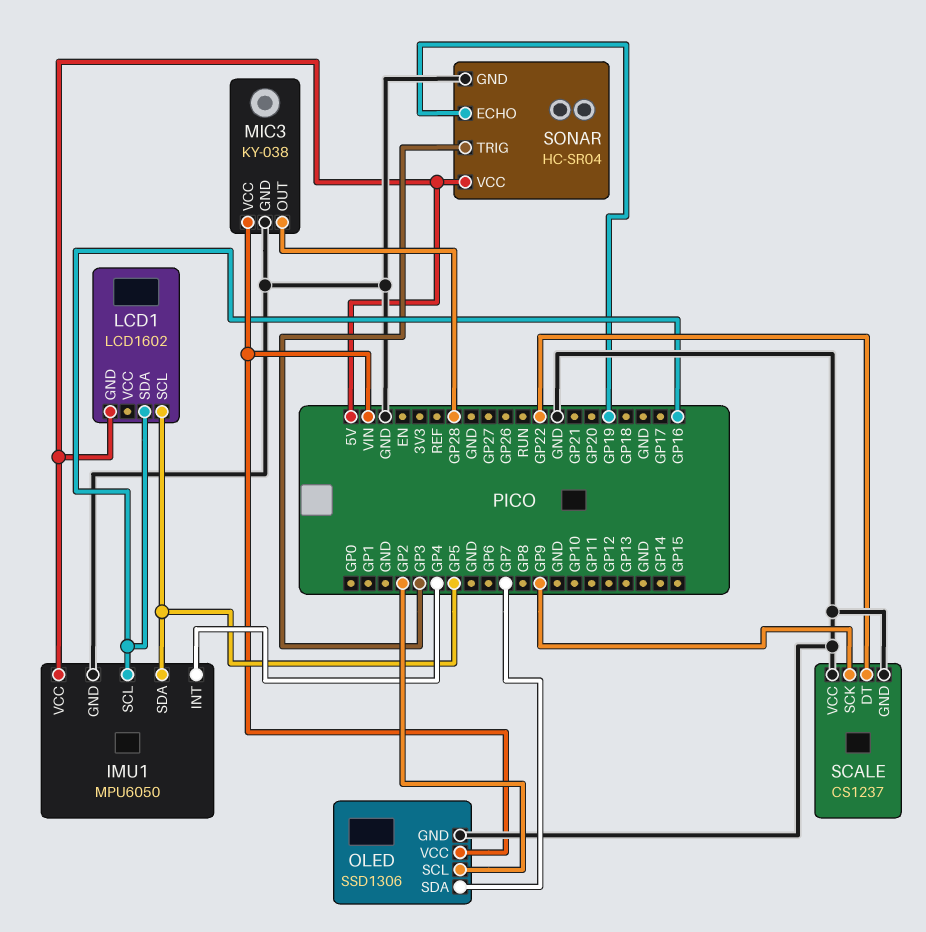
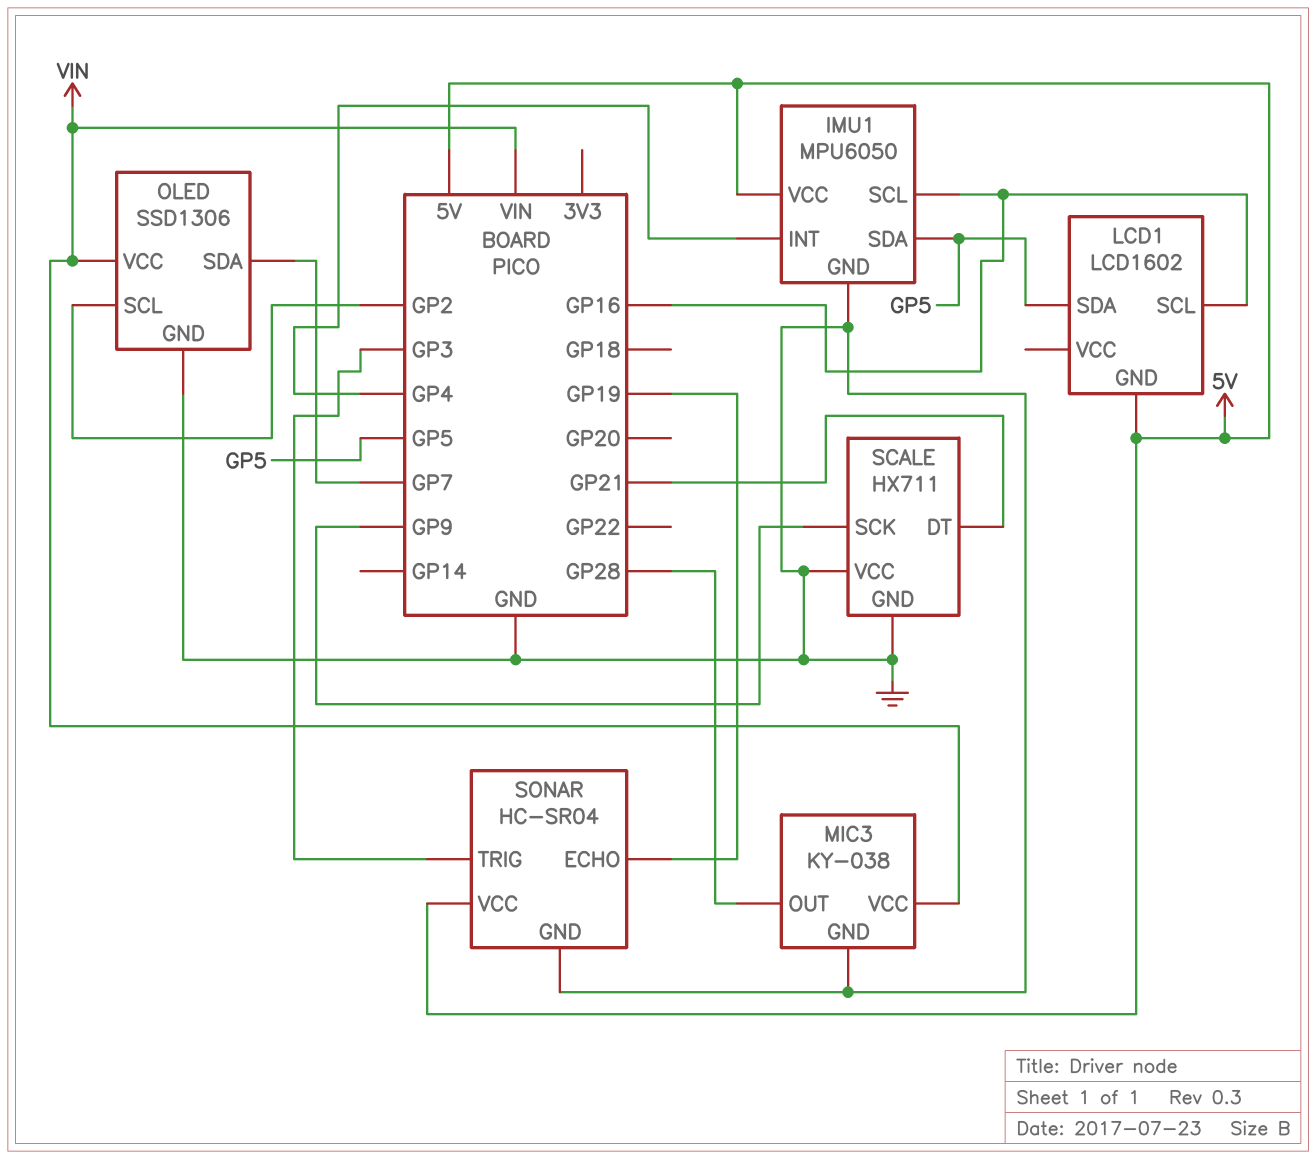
LCD1 pin SCL: GP5 -> GP16
LCD1 pin SDA: GP16 -> GP5
SCALE: CS1237 -> HX711
SCALE pin DT: GP22 -> GP21

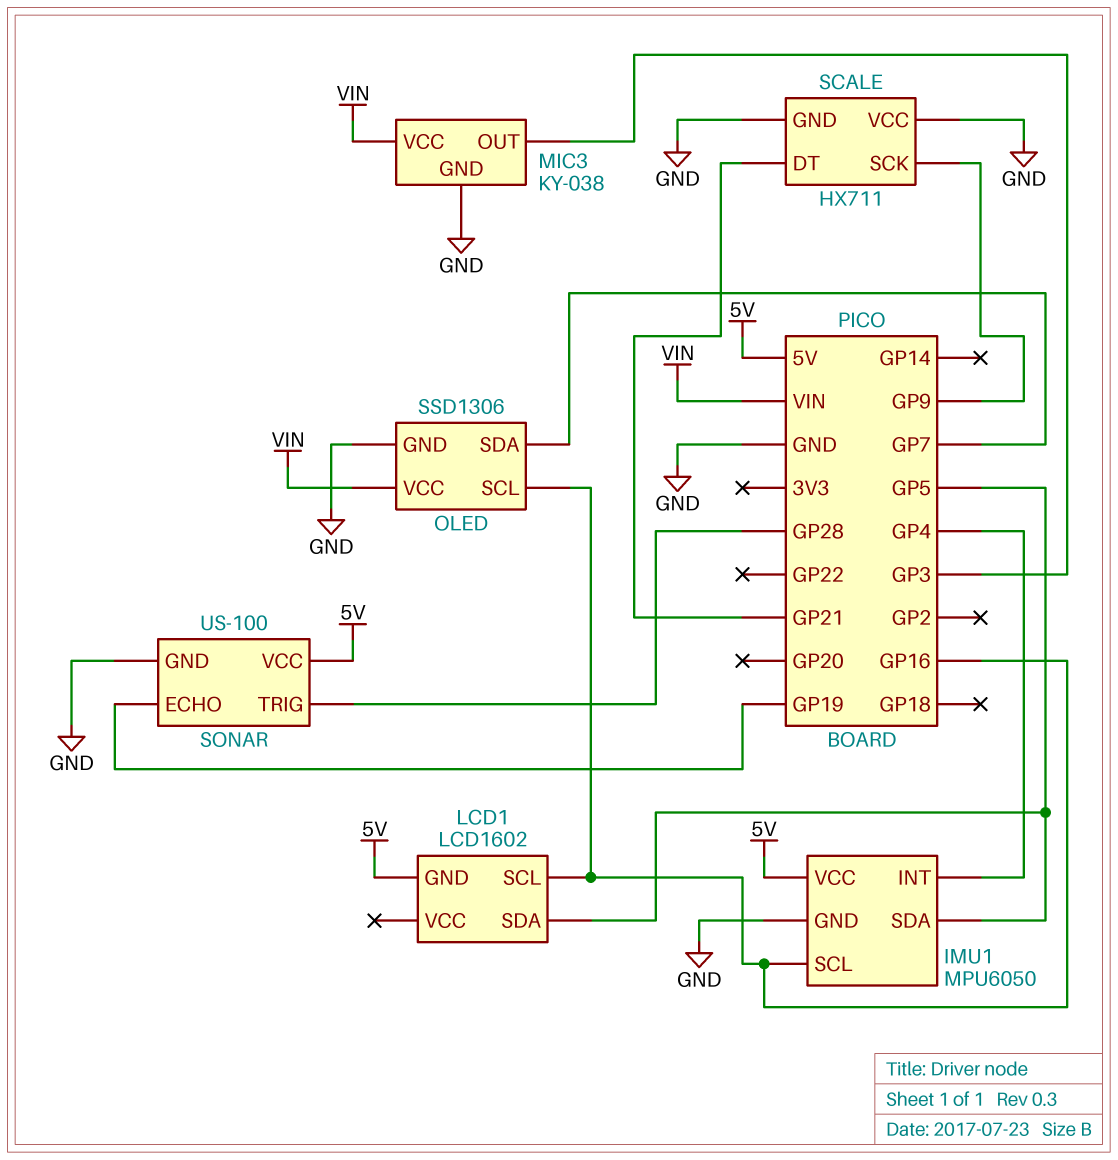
MIC3 pin OUT: GP28 -> GP3
OLED pin SCL: GP2 -> GP16
SONAR: HC-SR04 -> US-100
SONAR pin TRIG: GP3 -> GP28

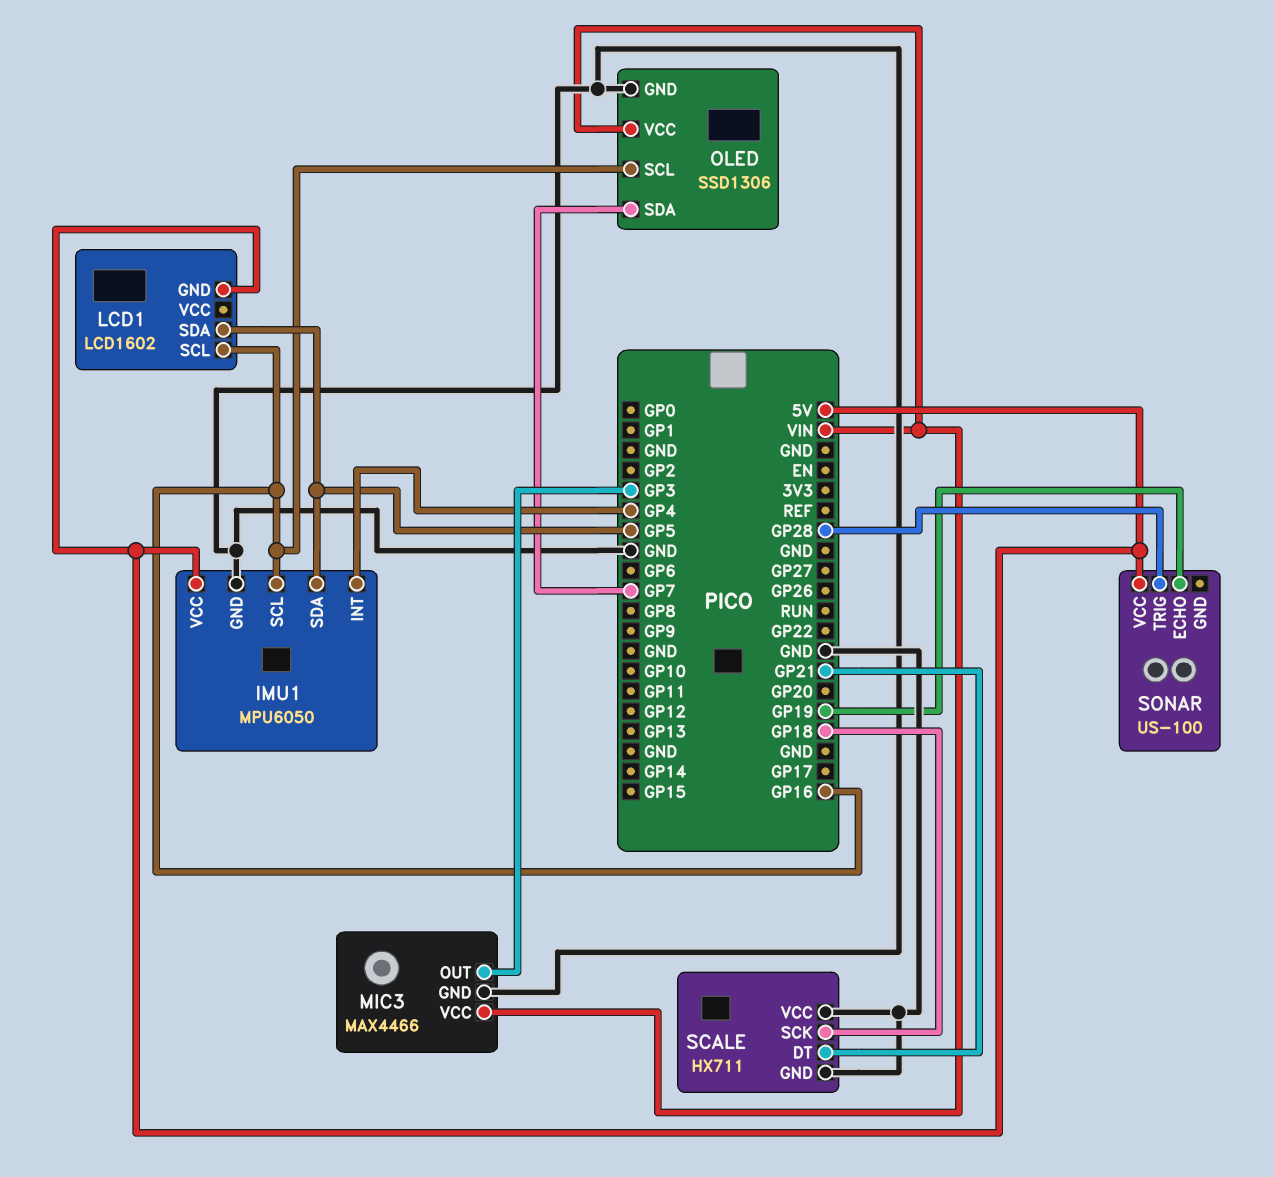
MIC3: KY-038 -> MAX4466
SCALE pin SCK: GP9 -> GP18
SONAR pin GND: GND -> none

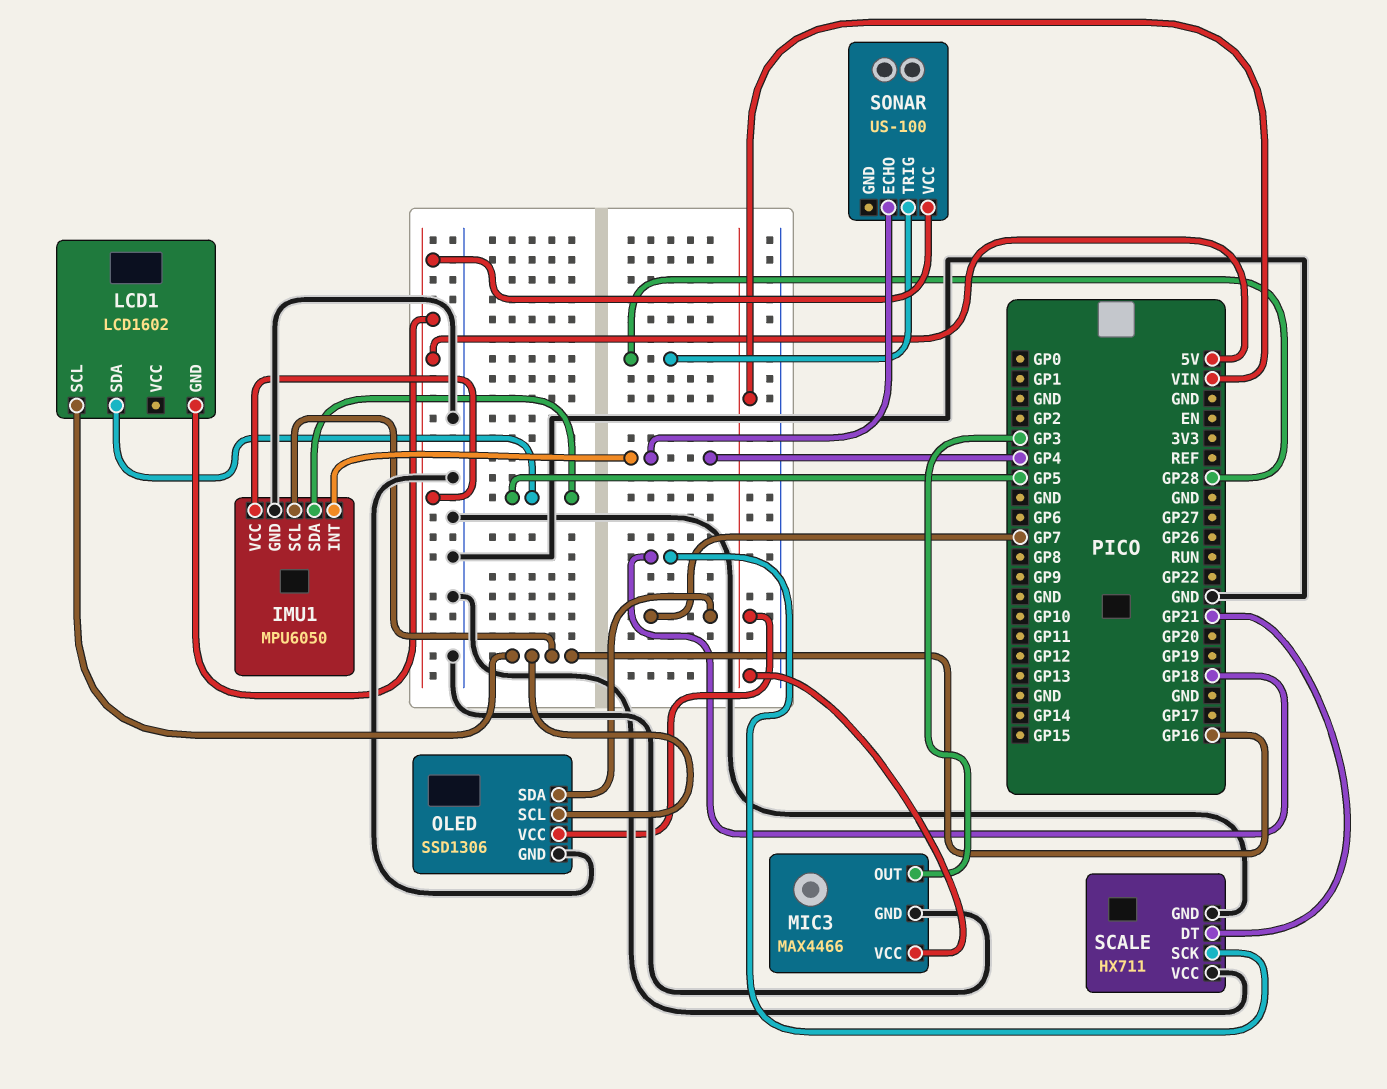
SONAR pin ECHO: GP19 -> GP4

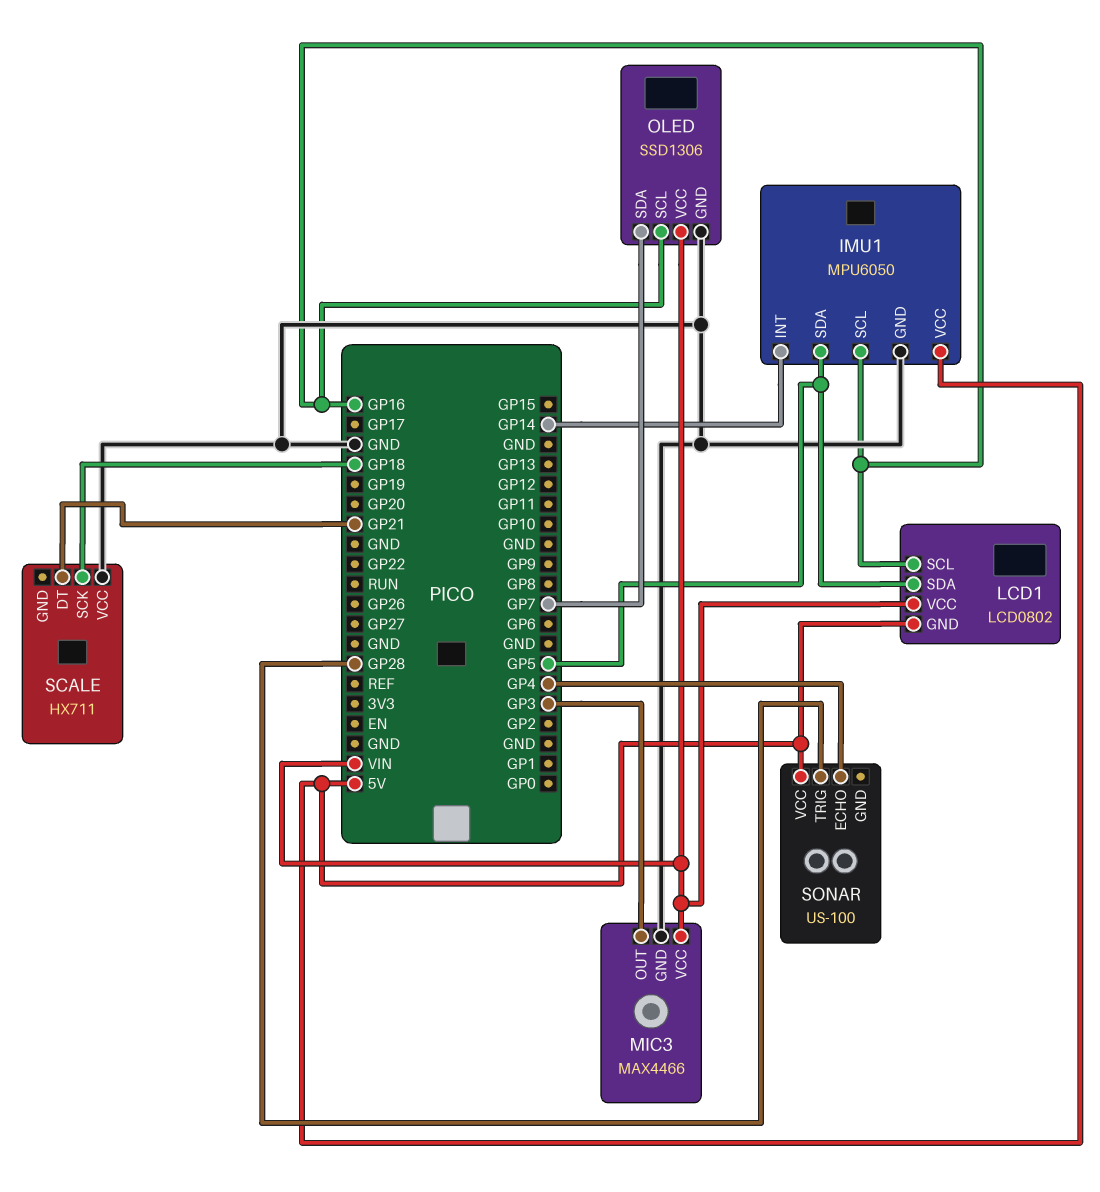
IMU1 pin INT: GP4 -> GP14
LCD1: LCD1602 -> LCD0802
LCD1 pin VCC: none -> VIN
SCALE pin GND: GND -> none

